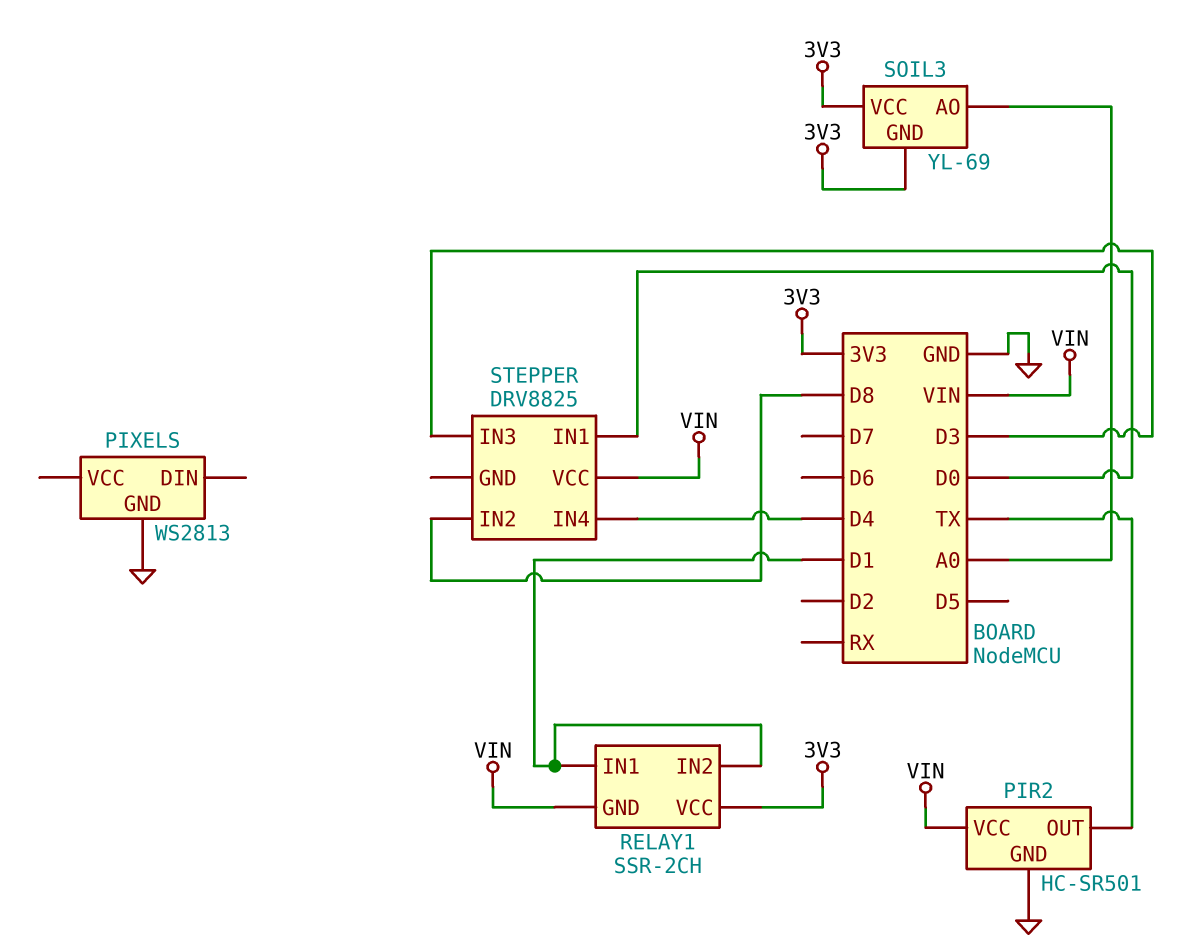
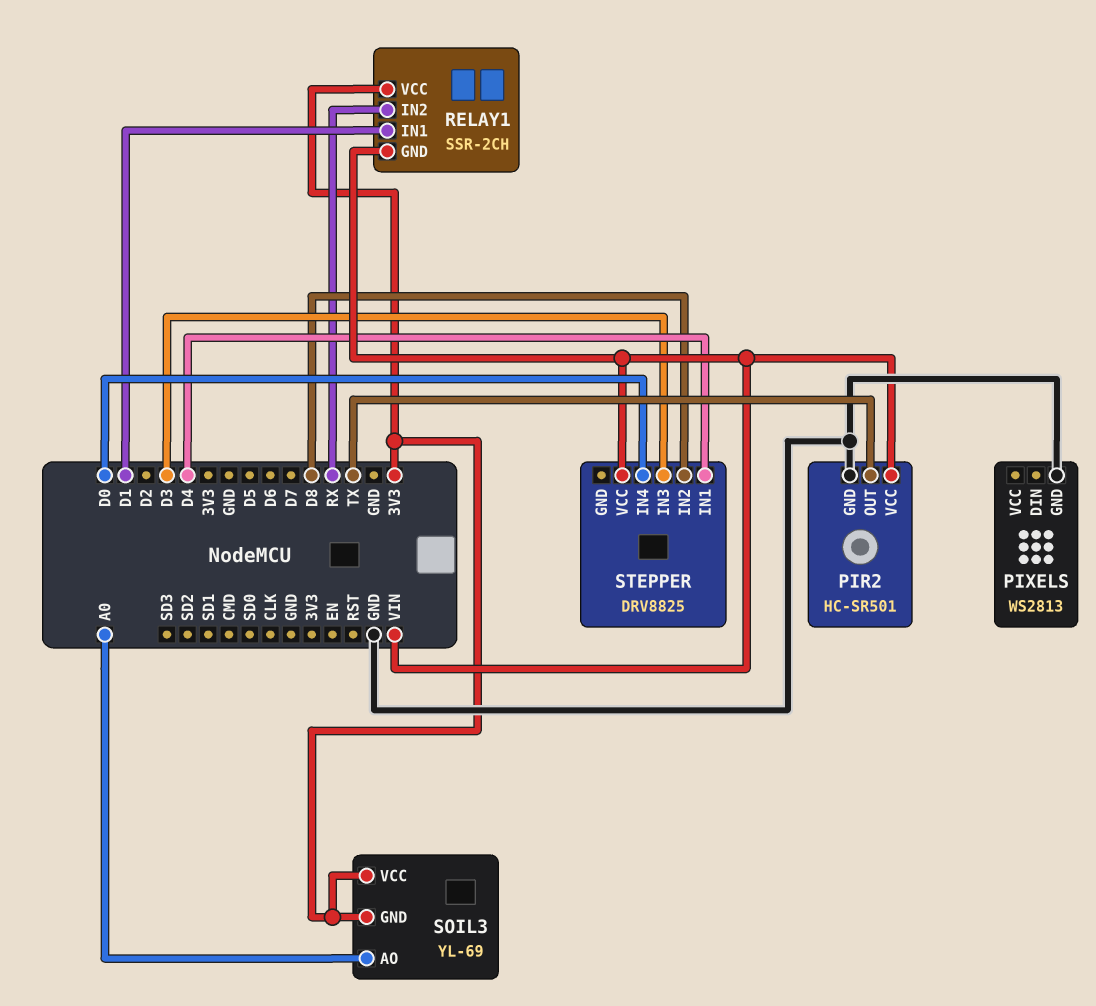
RELAY1 pin IN2: D1 -> RX
STEPPER pin IN1: D0 -> D4
STEPPER pin IN4: D4 -> D0

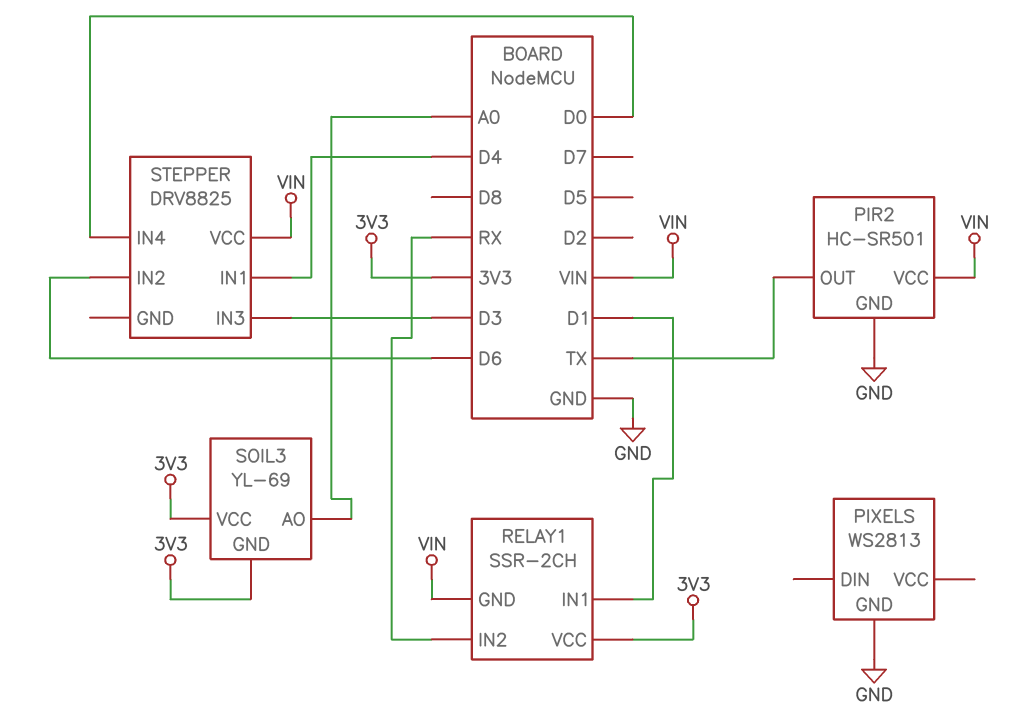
STEPPER pin IN2: D8 -> D6

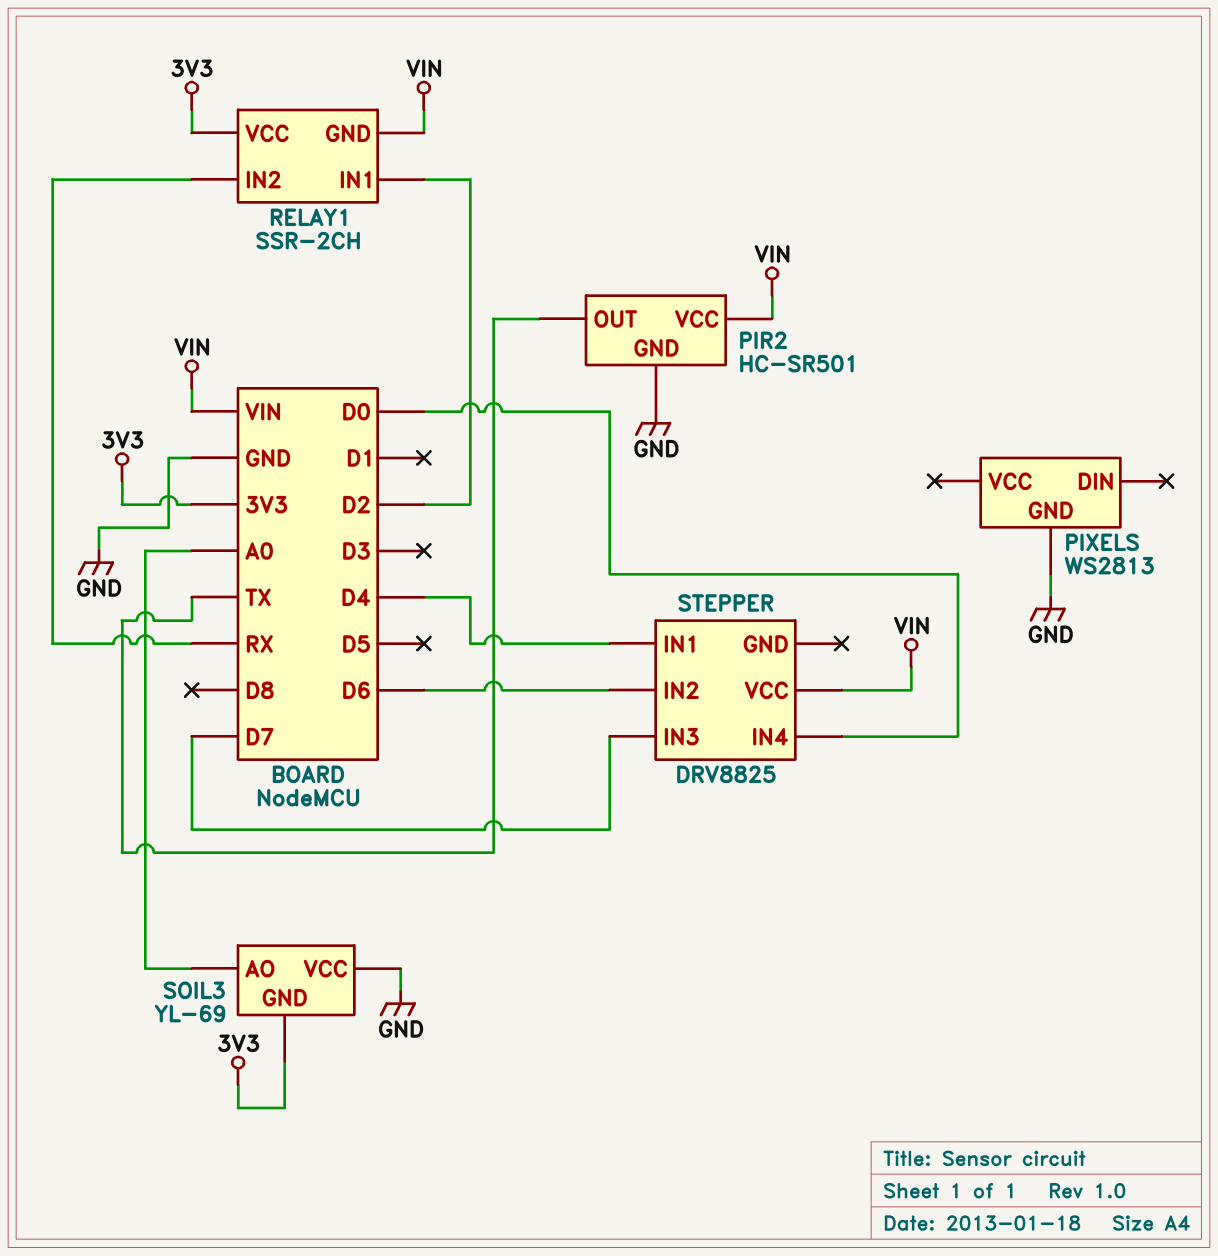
RELAY1 pin IN1: D1 -> D2
SOIL3 pin VCC: 3V3 -> GND
STEPPER pin IN3: D3 -> D7

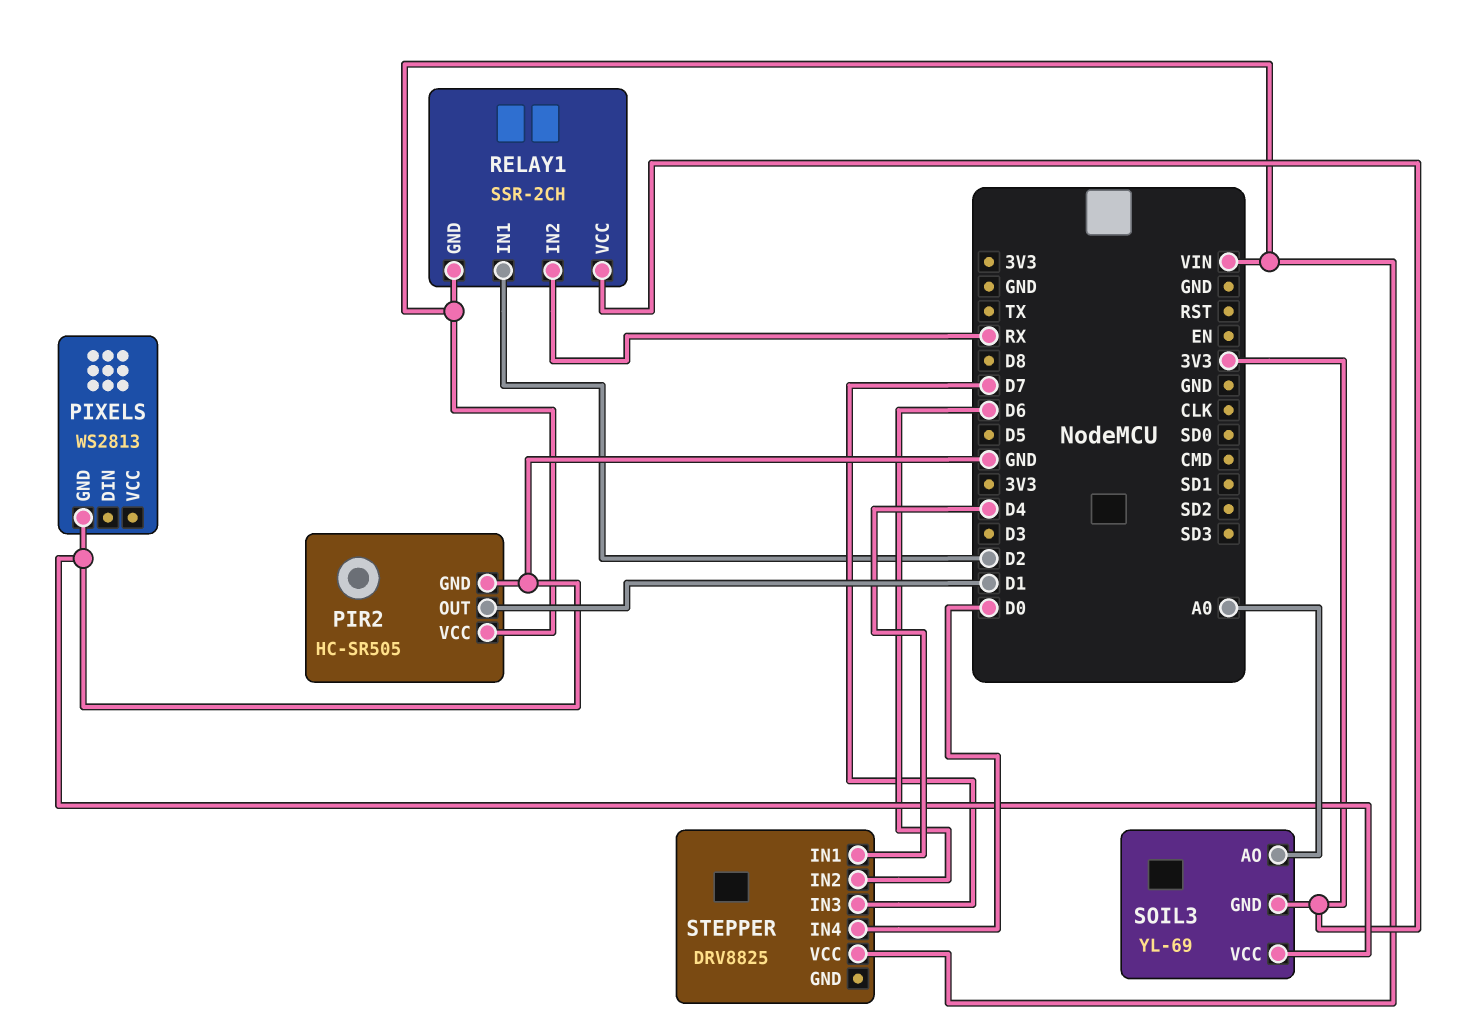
PIR2: HC-SR501 -> HC-SR505
PIR2 pin OUT: TX -> D1

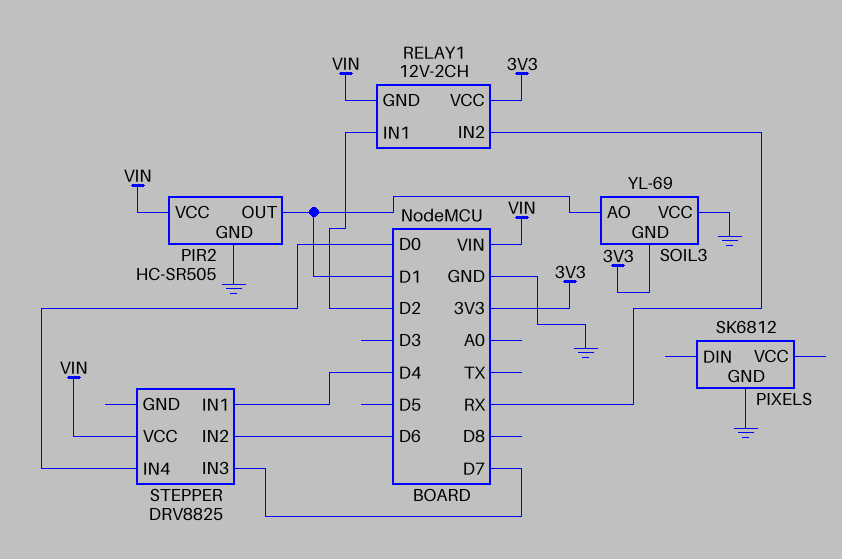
PIXELS: WS2813 -> SK6812
RELAY1: SSR-2CH -> 12V-2CH
SOIL3 pin AO: A0 -> D1

